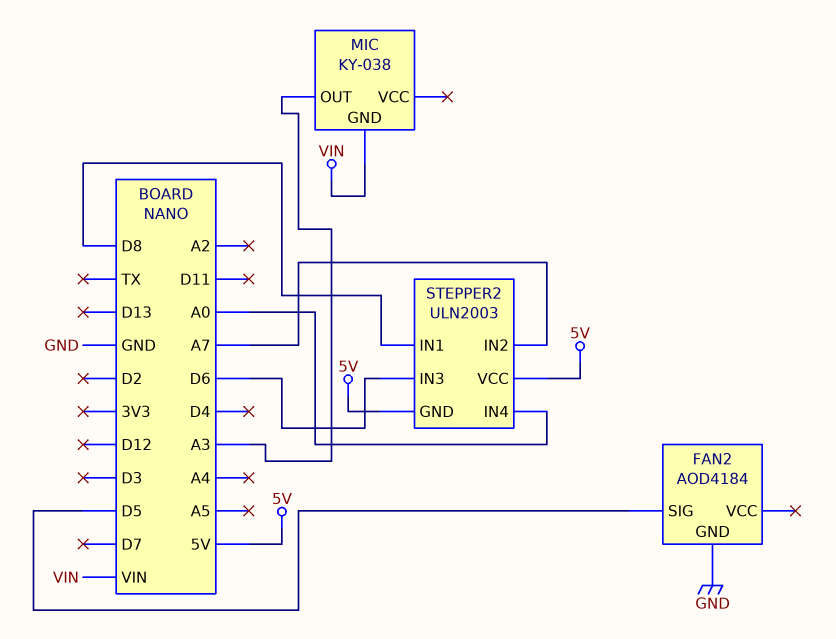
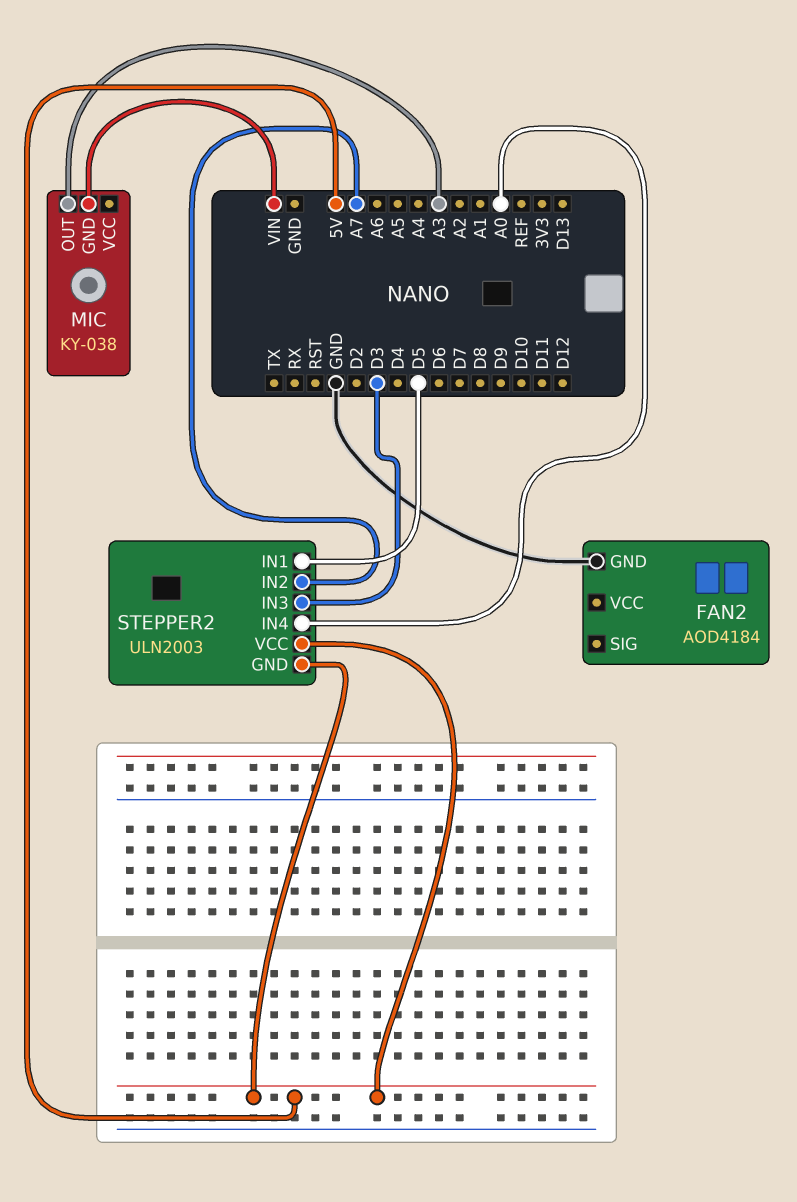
FAN2 pin SIG: D5 -> none
STEPPER2 pin IN1: D8 -> D5
STEPPER2 pin IN3: D6 -> D3

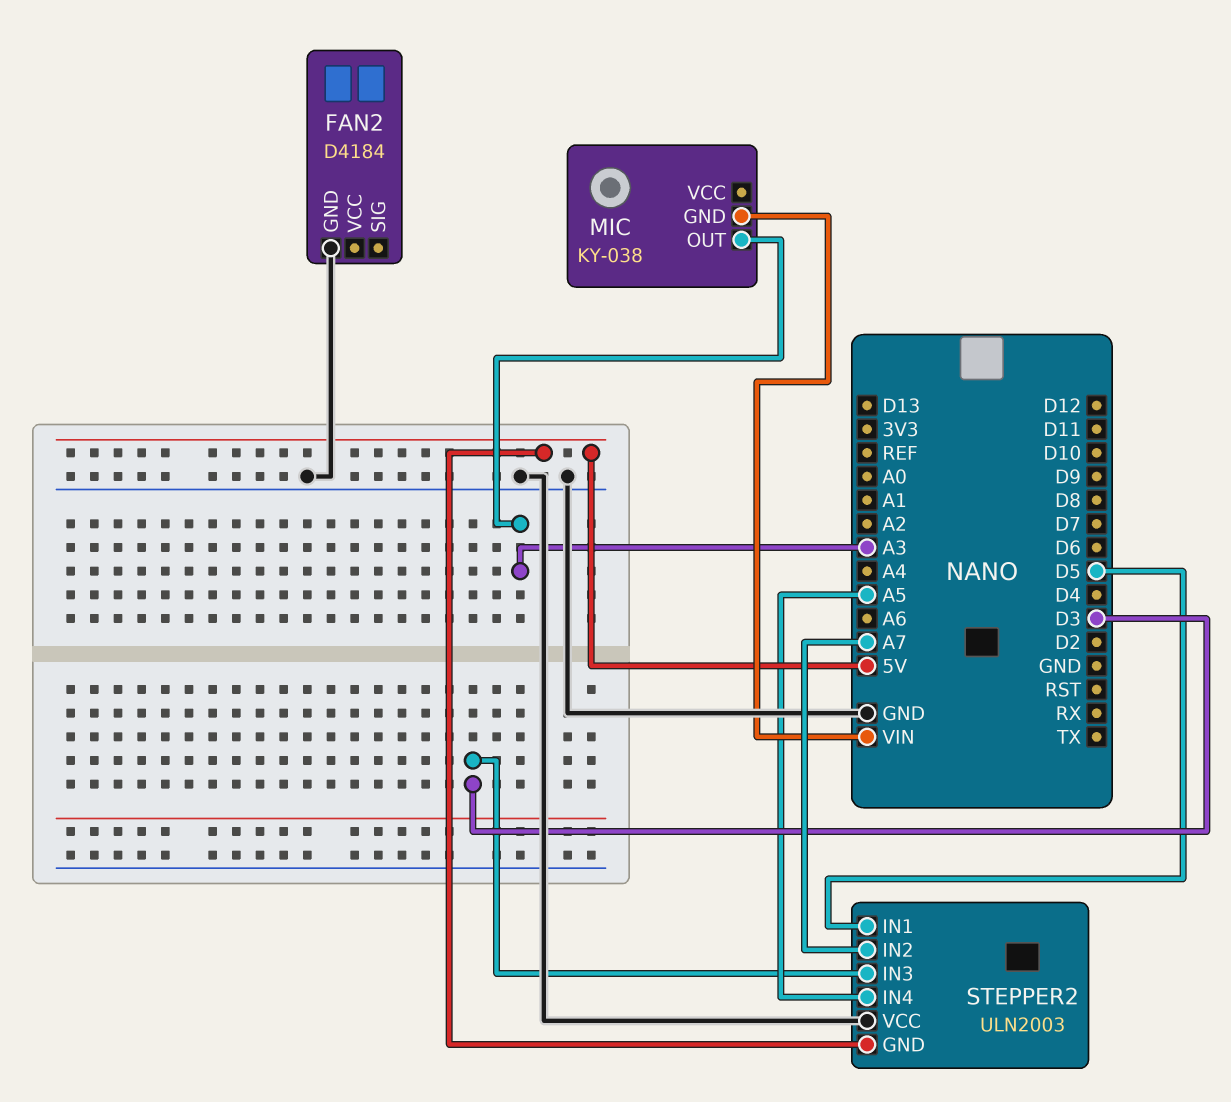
FAN2: AOD4184 -> D4184
STEPPER2 pin IN4: A0 -> A5
STEPPER2 pin VCC: 5V -> GND

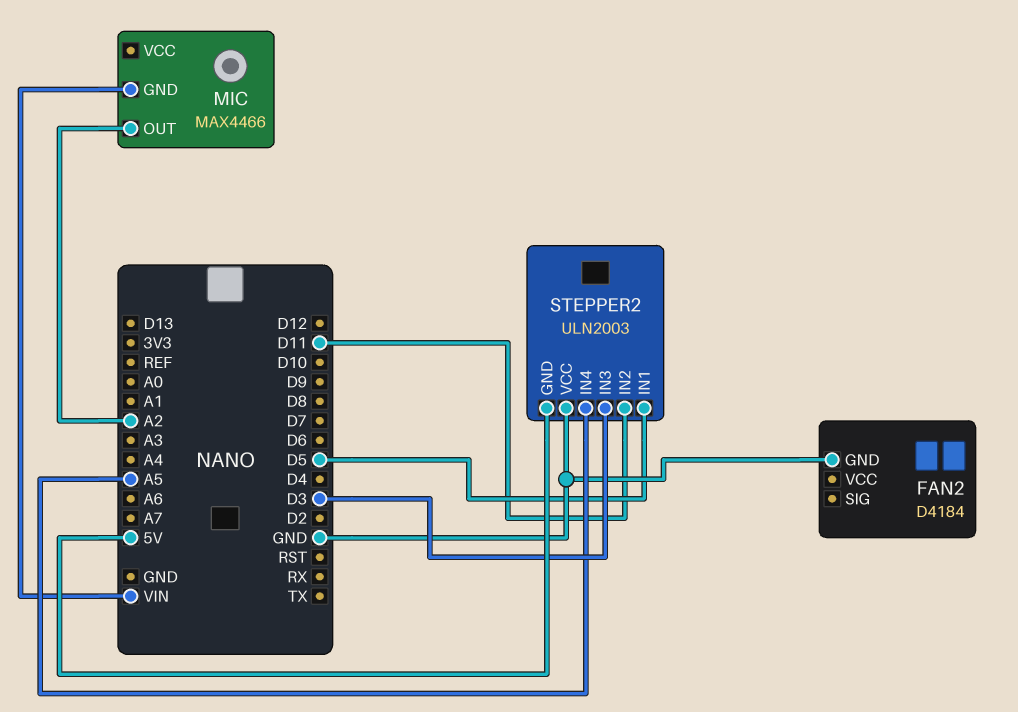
MIC: KY-038 -> MAX4466
MIC pin OUT: A3 -> A2
STEPPER2 pin IN2: A7 -> D11

